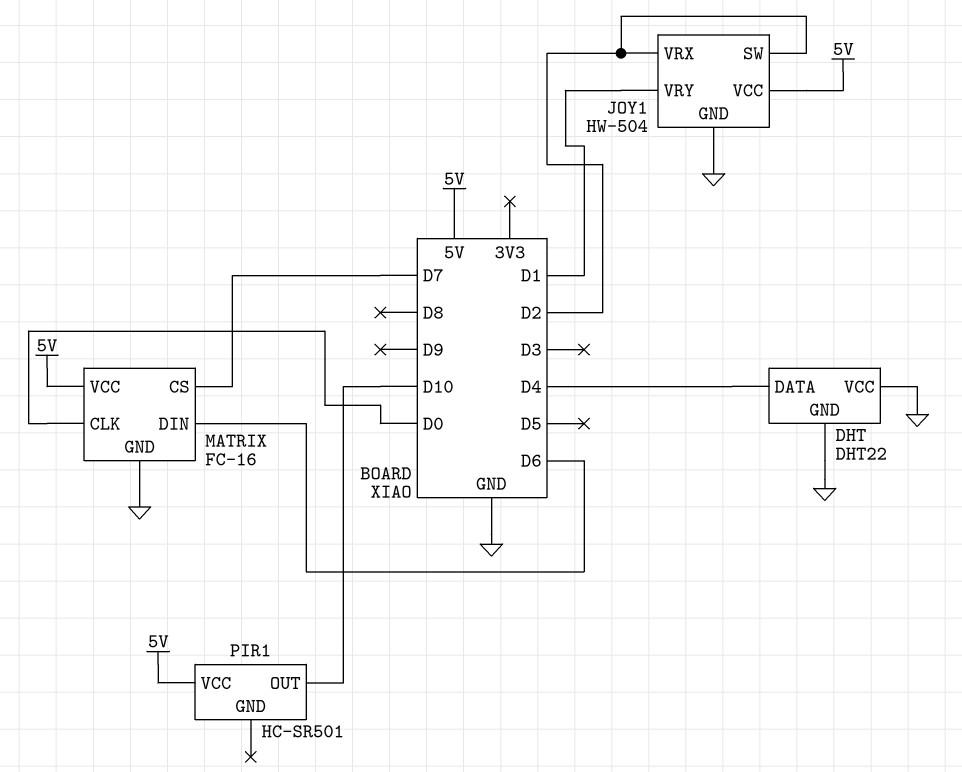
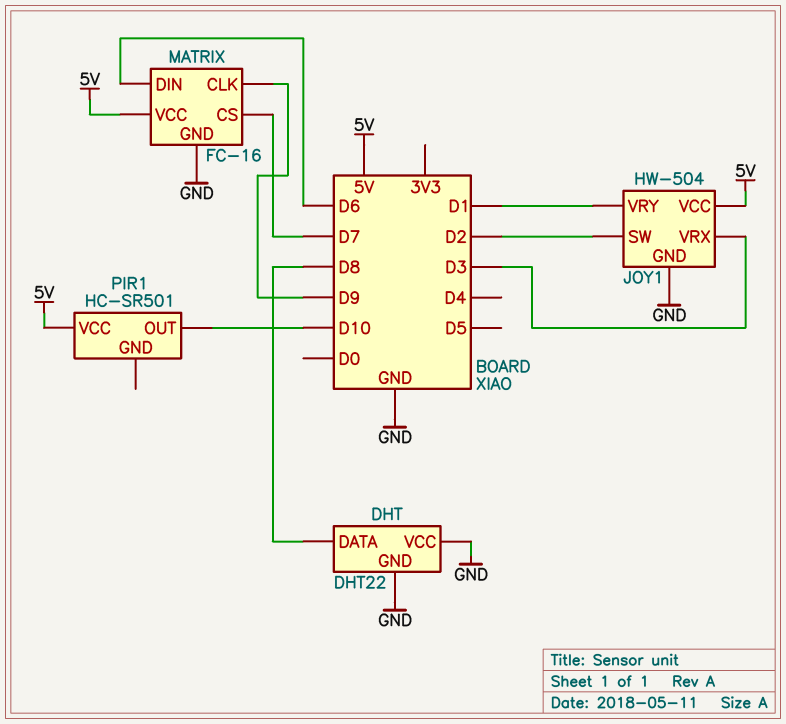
DHT pin DATA: D4 -> D8
JOY1 pin VRX: D2 -> D3
MATRIX pin CLK: D0 -> D9

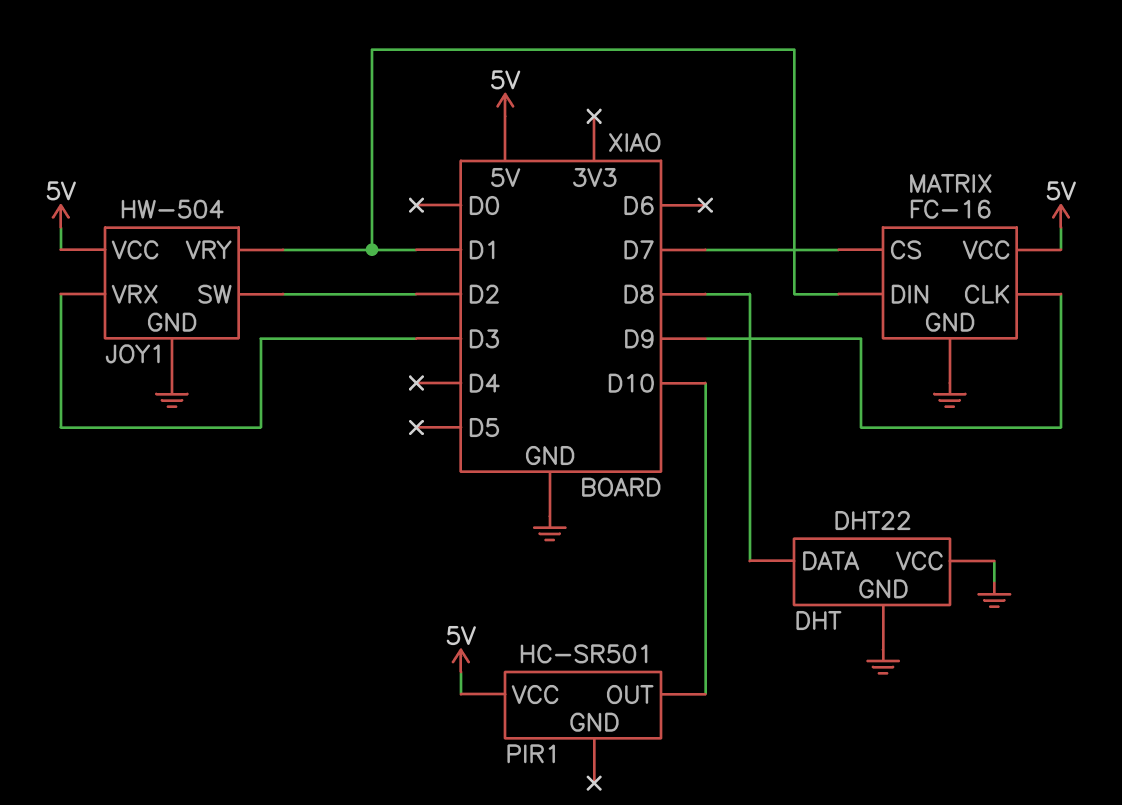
MATRIX pin DIN: D6 -> D1

